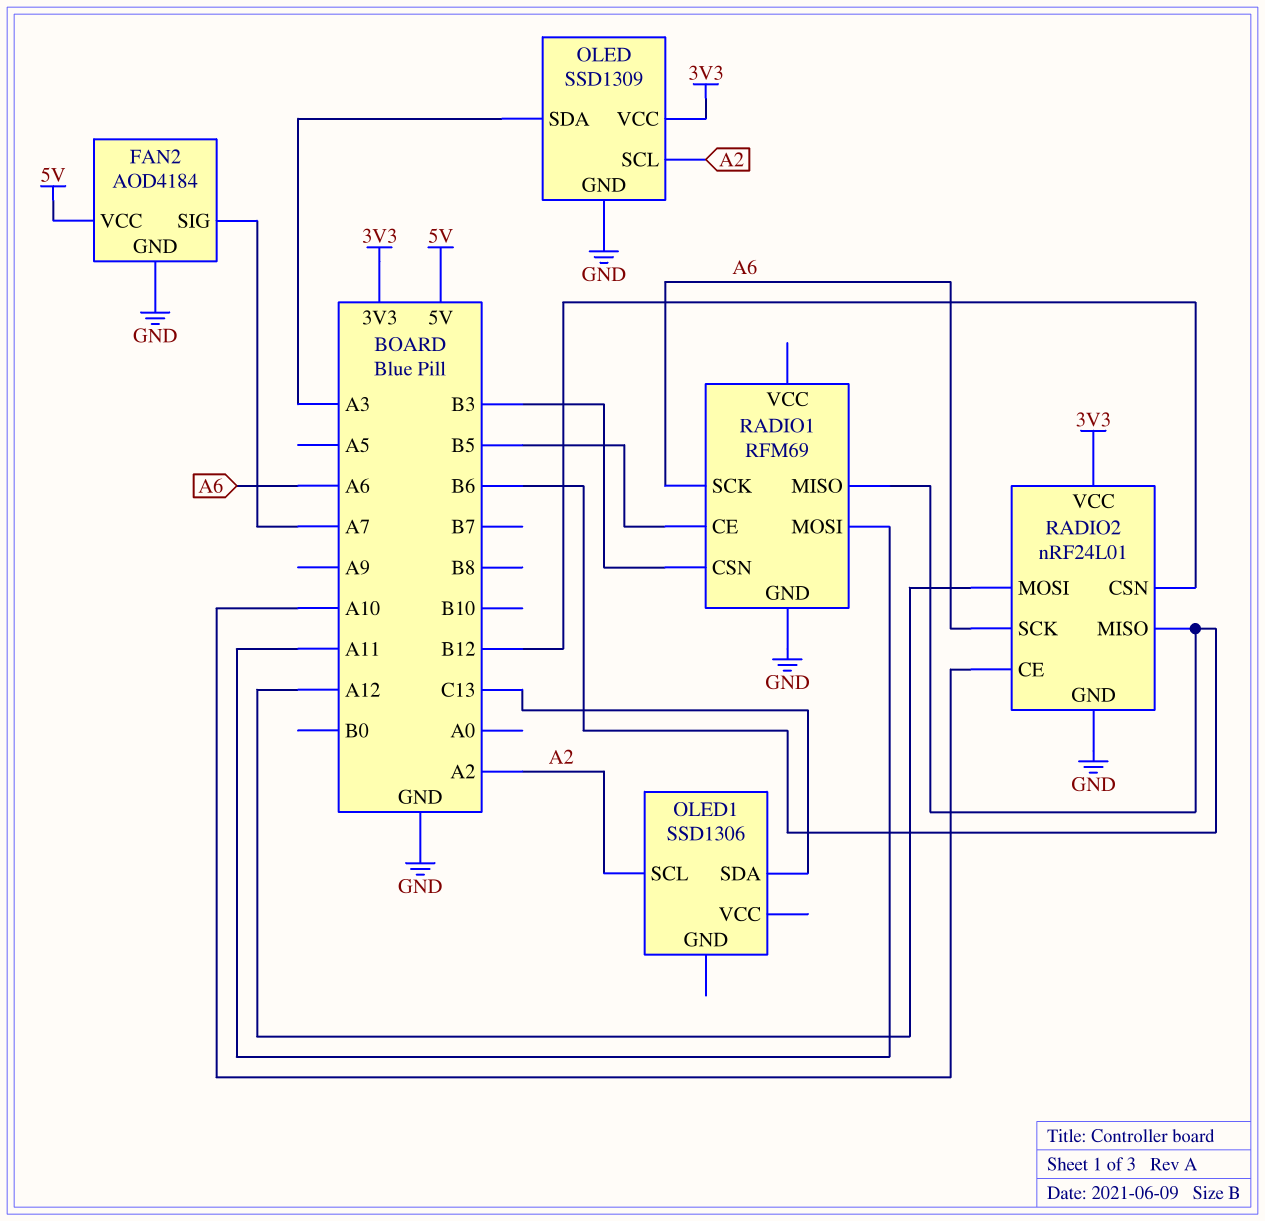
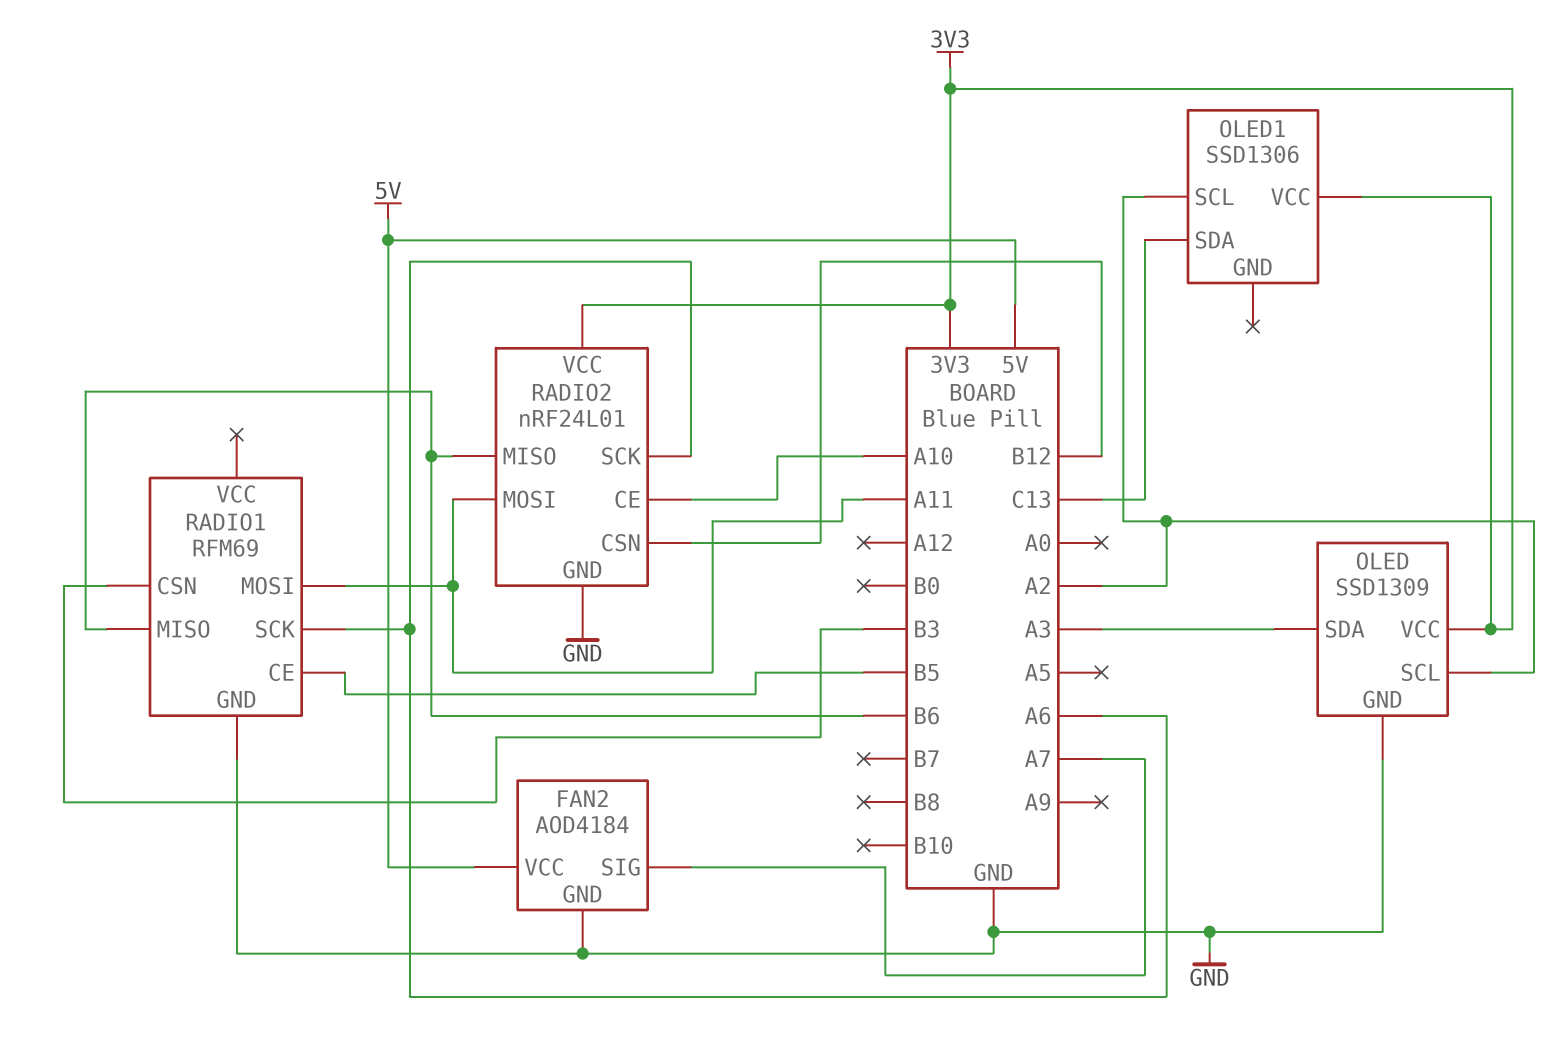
OLED1 pin VCC: none -> 3V3
RADIO2 pin MOSI: A12 -> A11

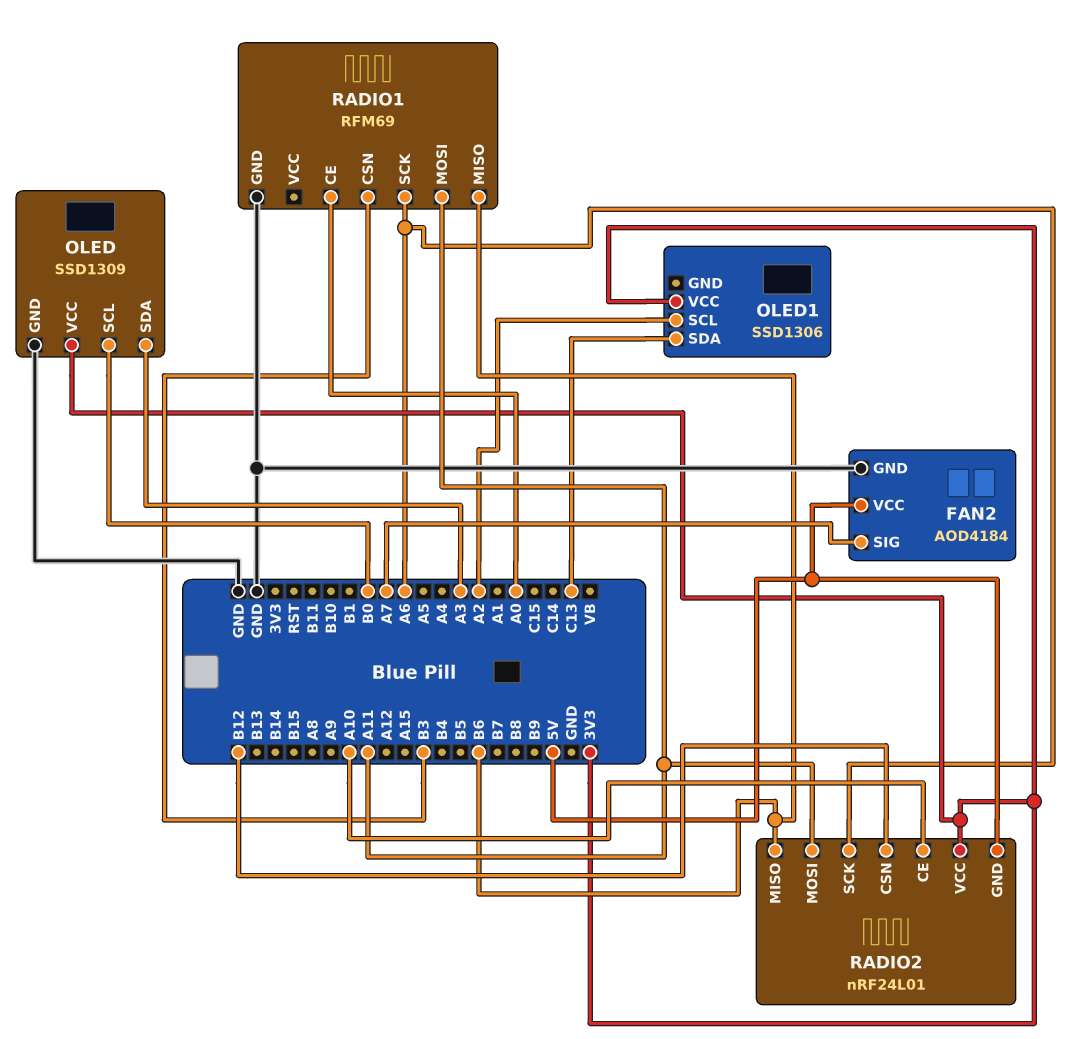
OLED pin SCL: A2 -> B0
RADIO1 pin CE: B5 -> A0
RADIO2 pin GND: GND -> 5V

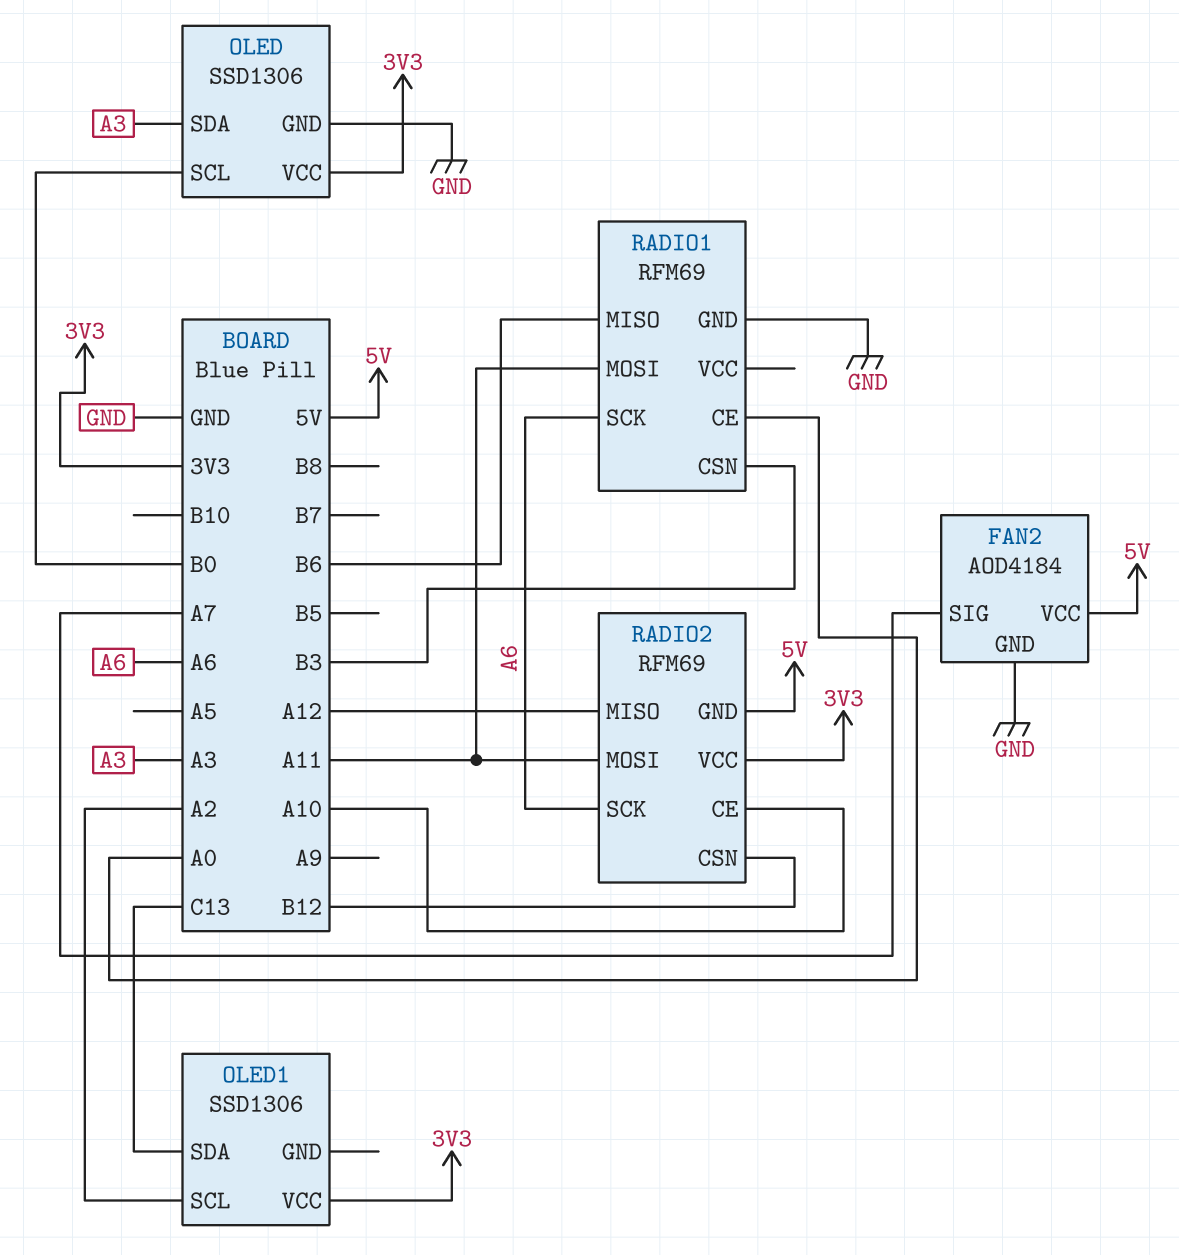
OLED: SSD1309 -> SSD1306
RADIO2: nRF24L01 -> RFM69
RADIO2 pin MISO: B6 -> A12

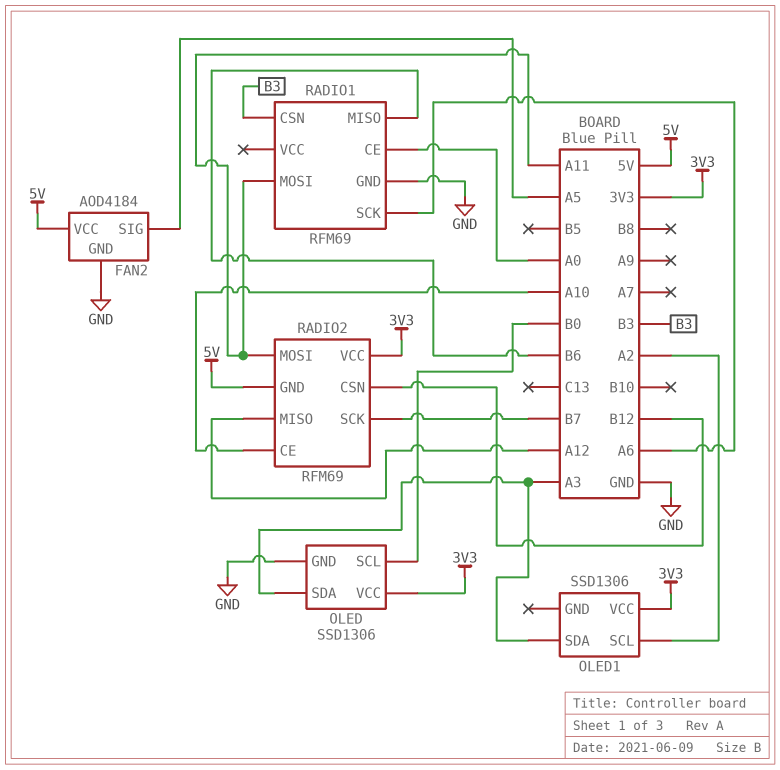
FAN2 pin SIG: A7 -> A5
OLED1 pin SDA: C13 -> A3
RADIO2 pin SCK: A6 -> B7

